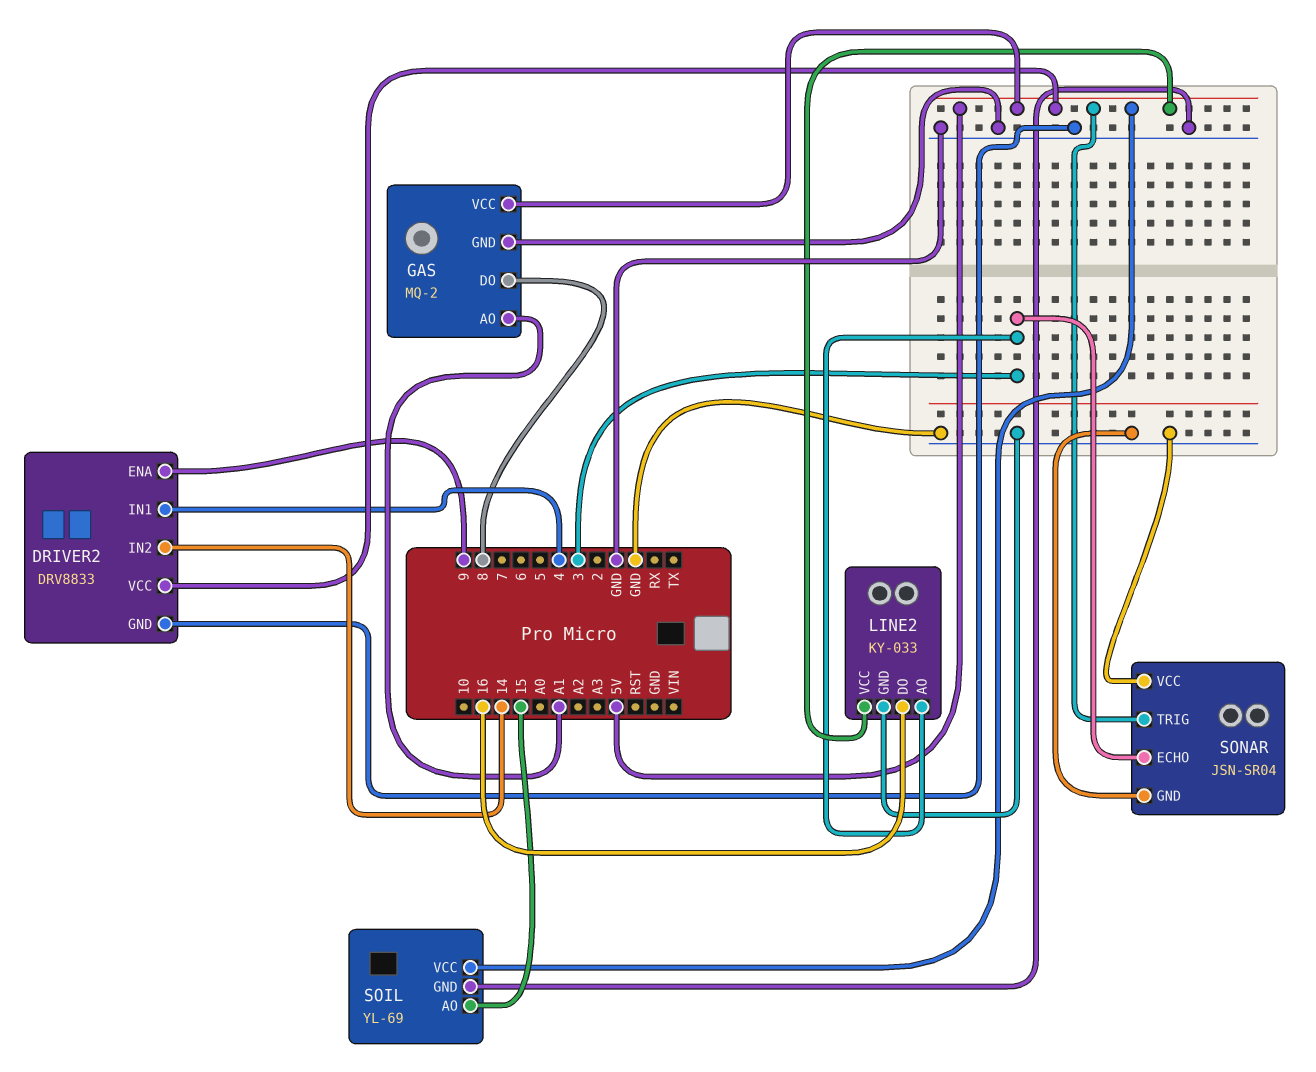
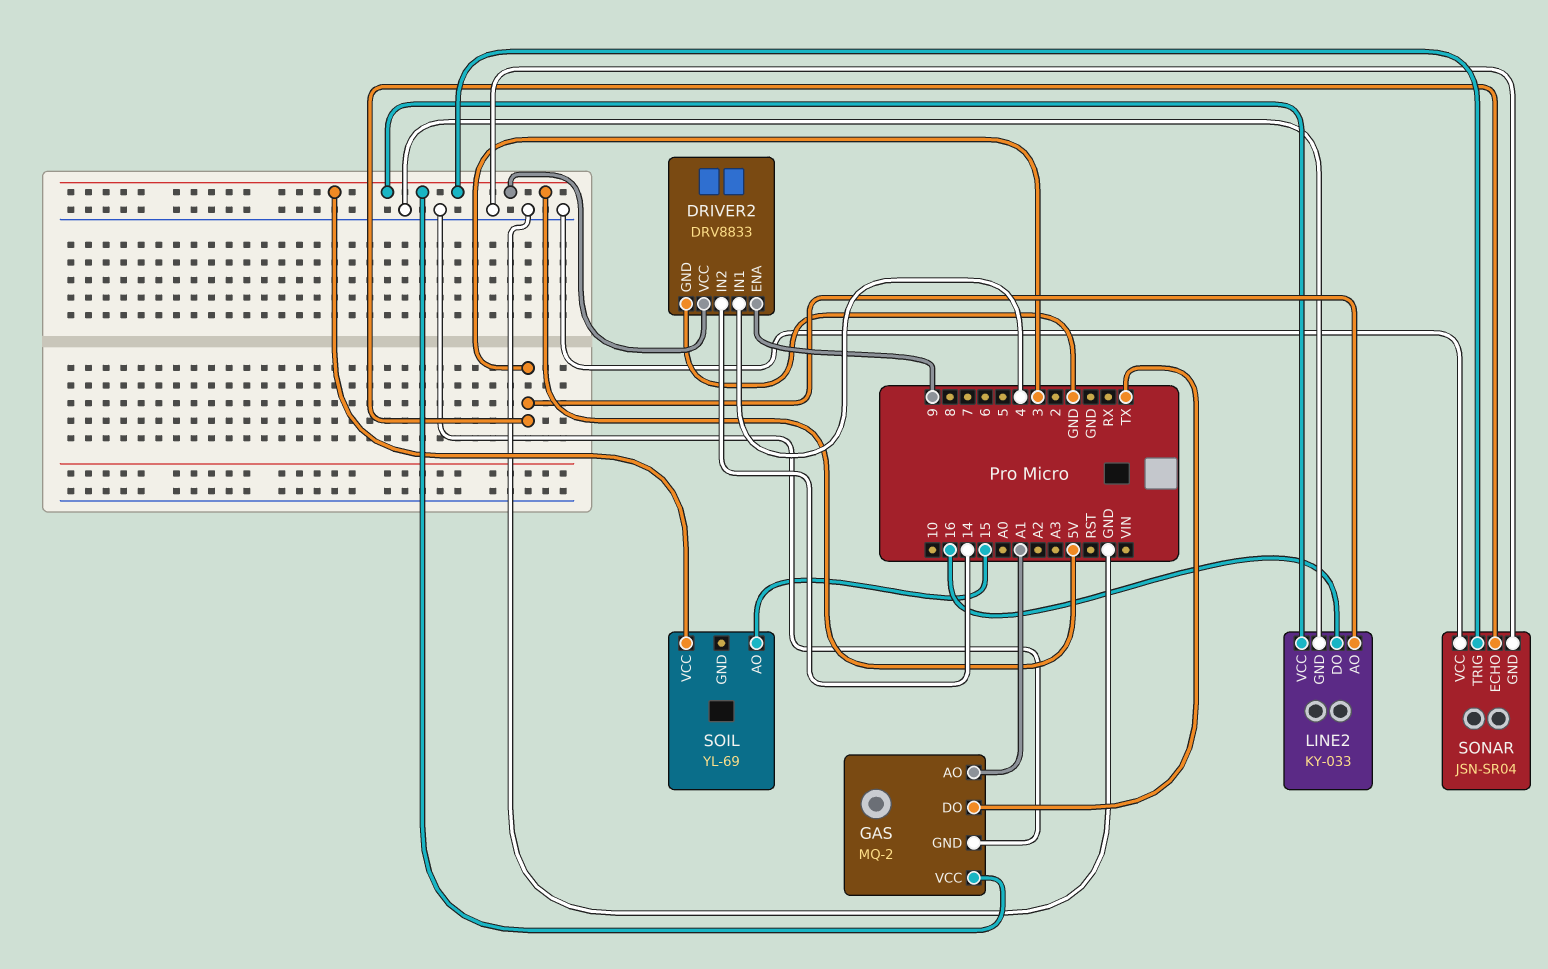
GAS pin DO: 8 -> TX
SOIL pin GND: GND -> none

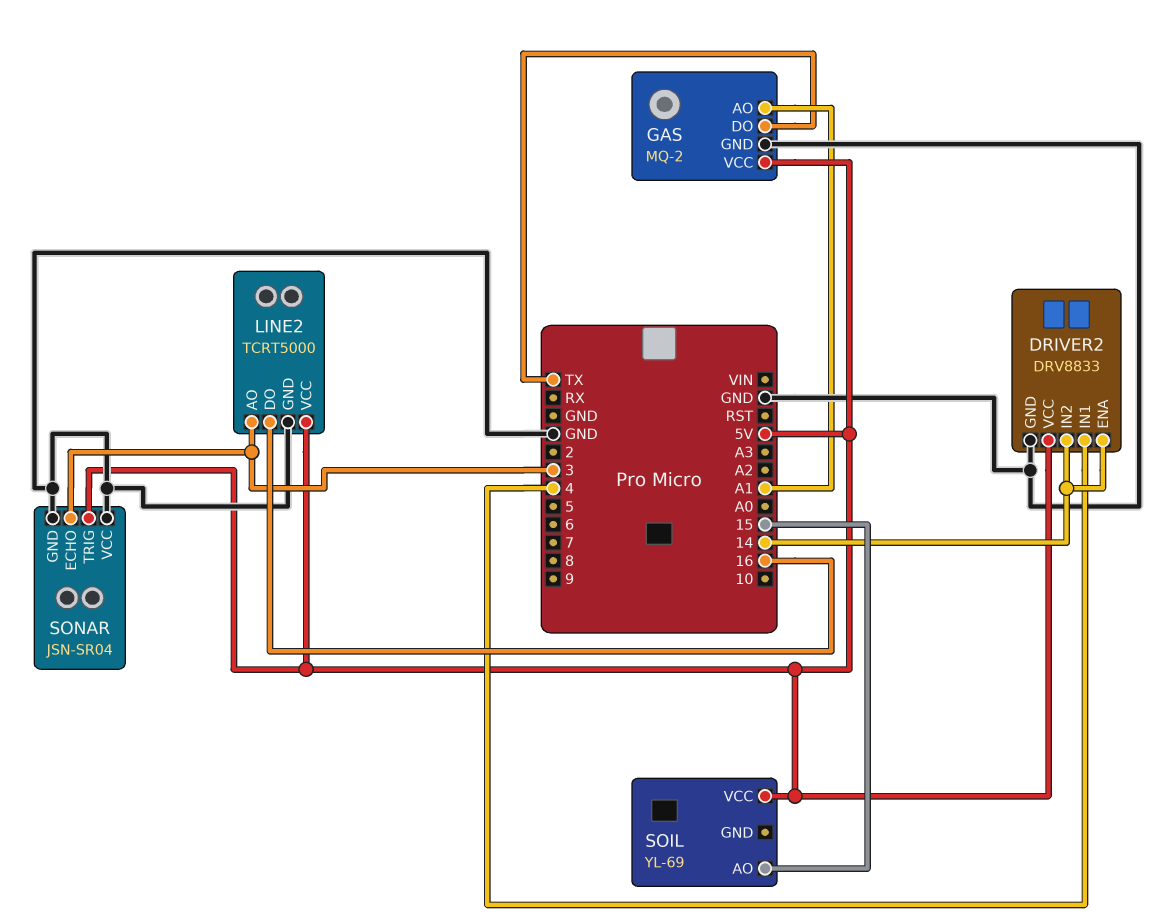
DRIVER2 pin ENA: 9 -> 14
LINE2: KY-033 -> TCRT5000

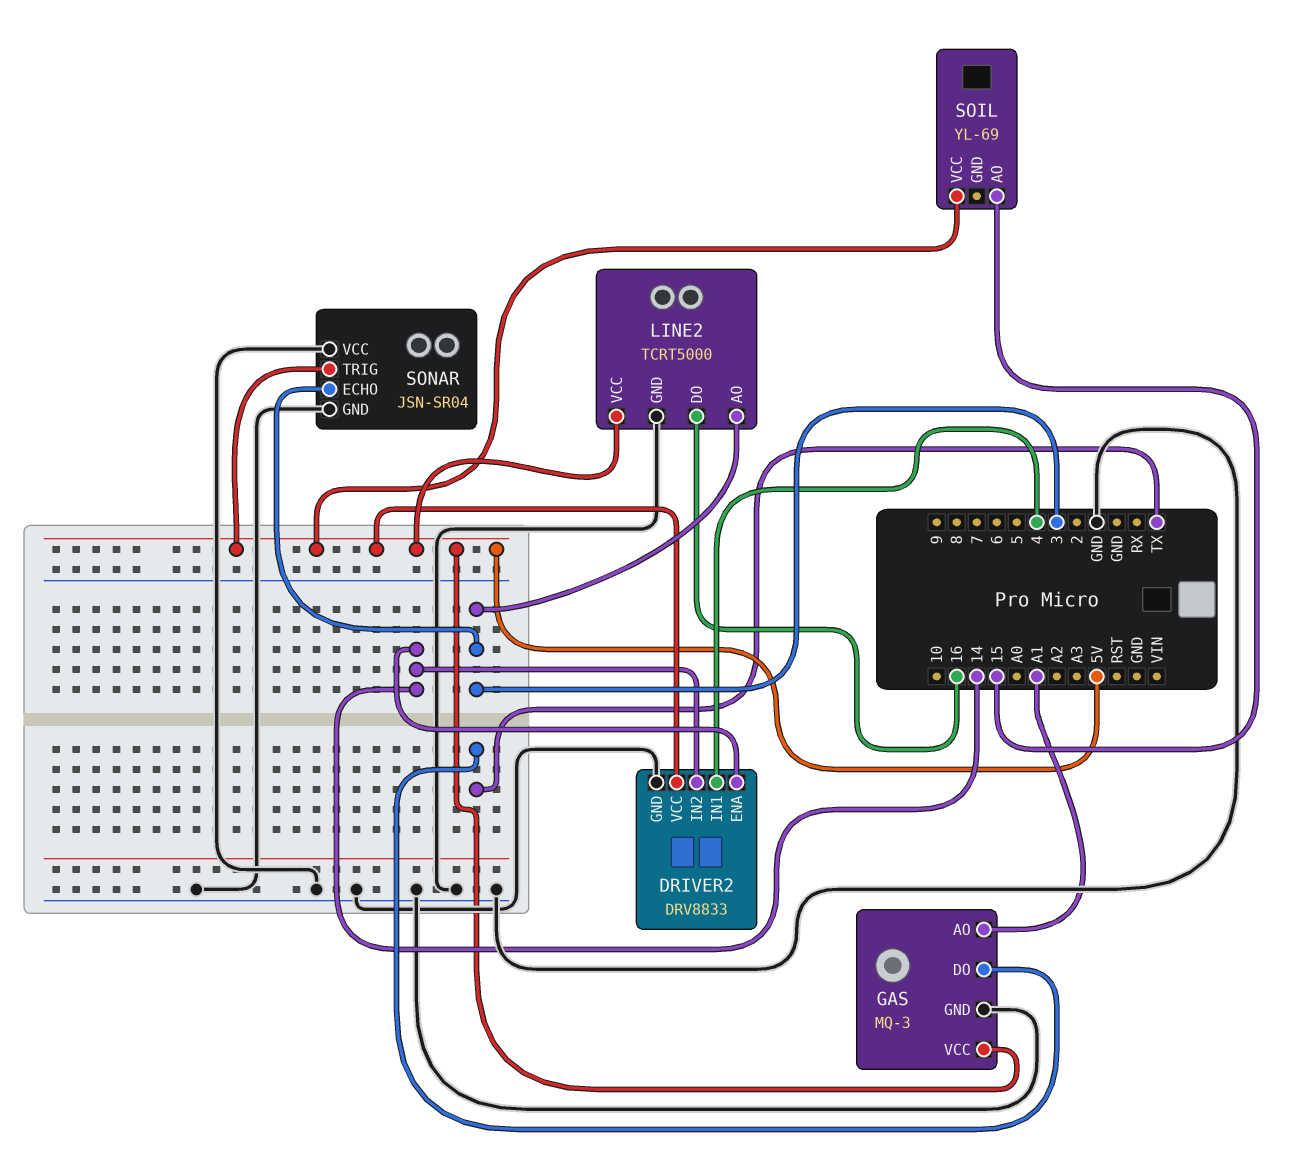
GAS: MQ-2 -> MQ-3

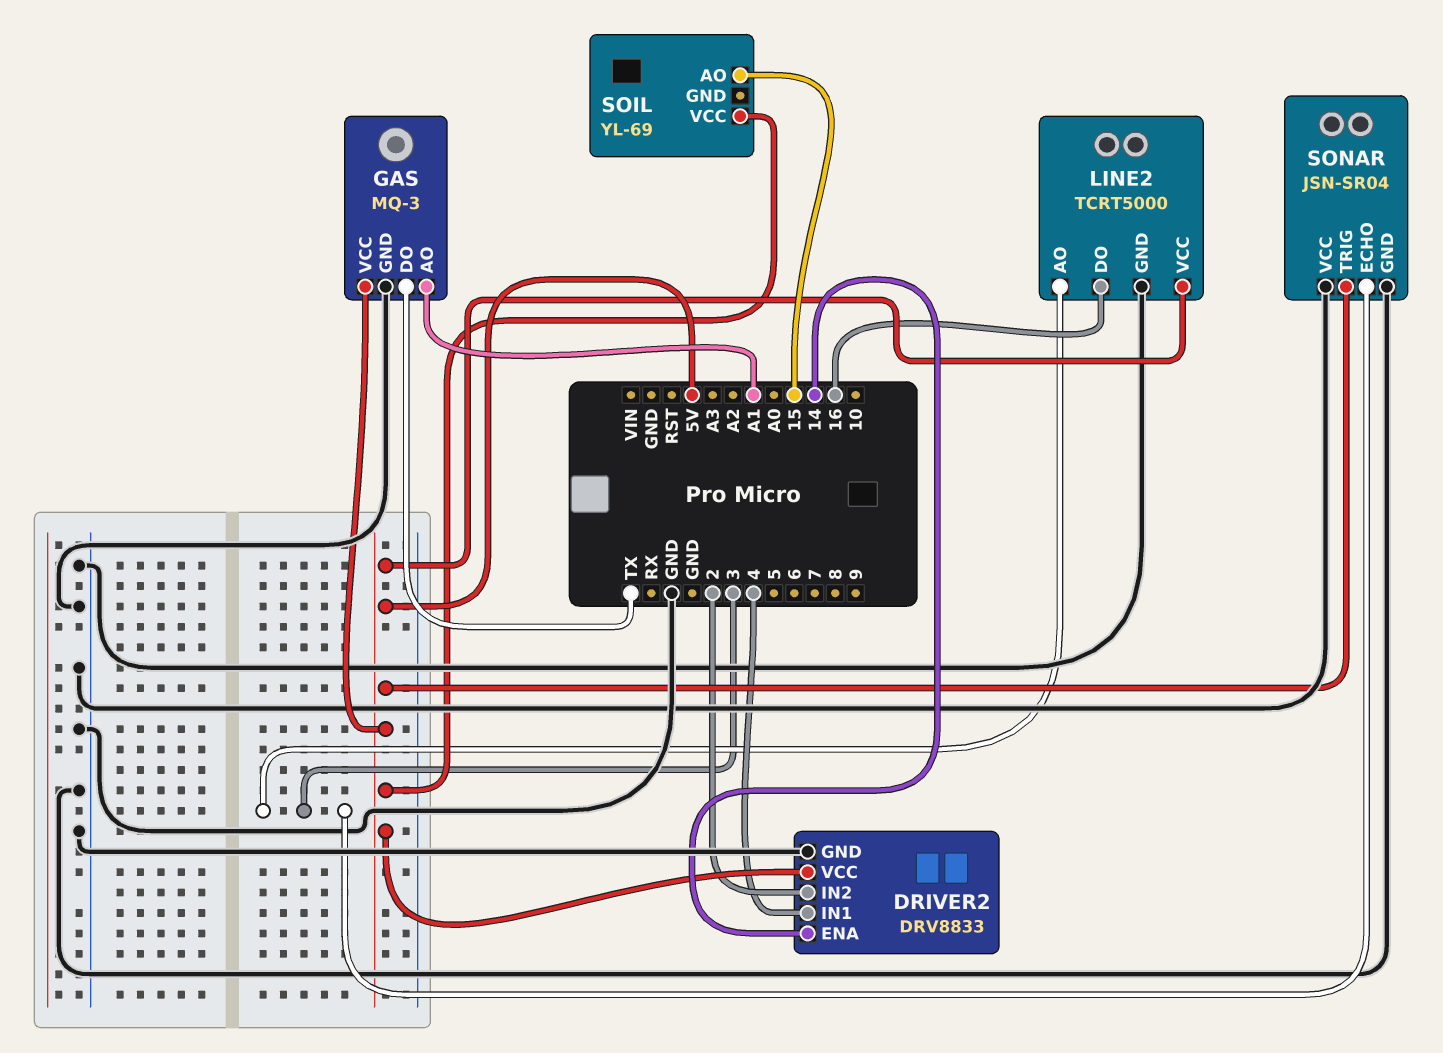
DRIVER2 pin IN2: 14 -> 2

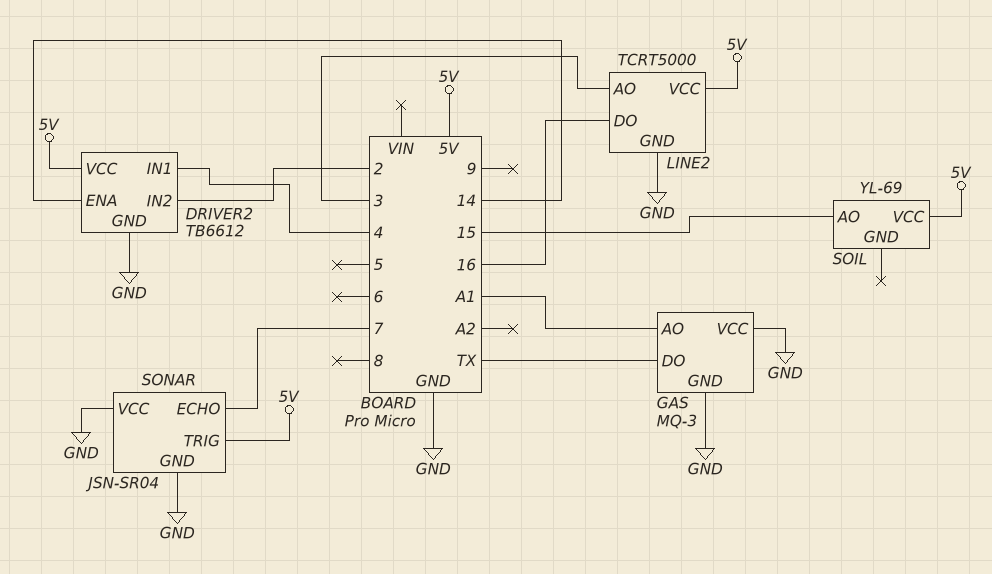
DRIVER2: DRV8833 -> TB6612
GAS pin VCC: 5V -> GND
SONAR pin ECHO: 3 -> 7

